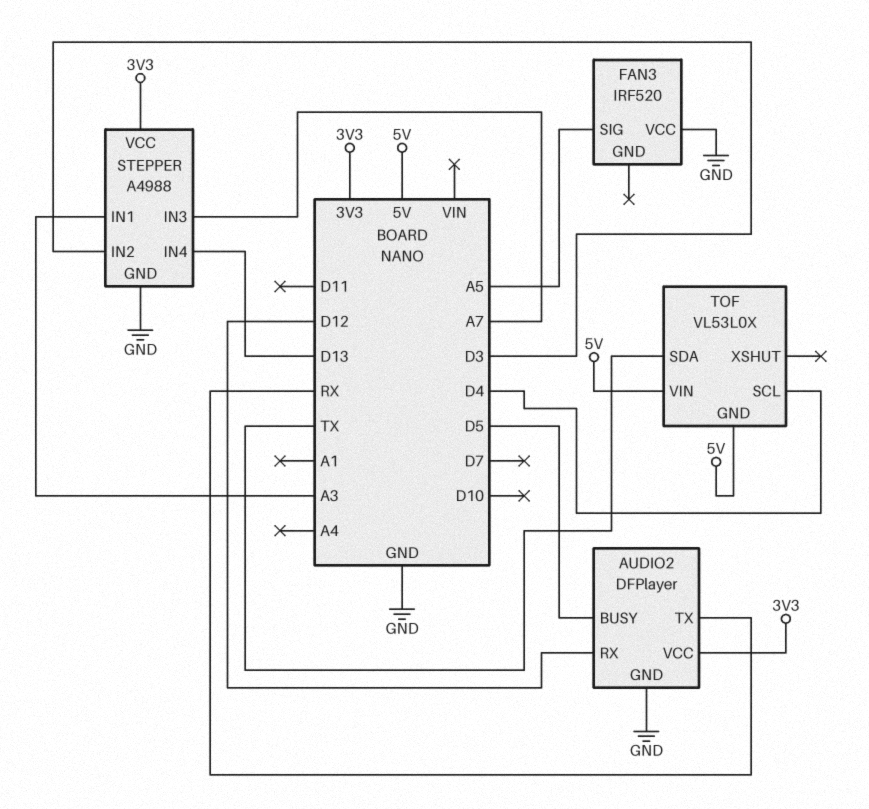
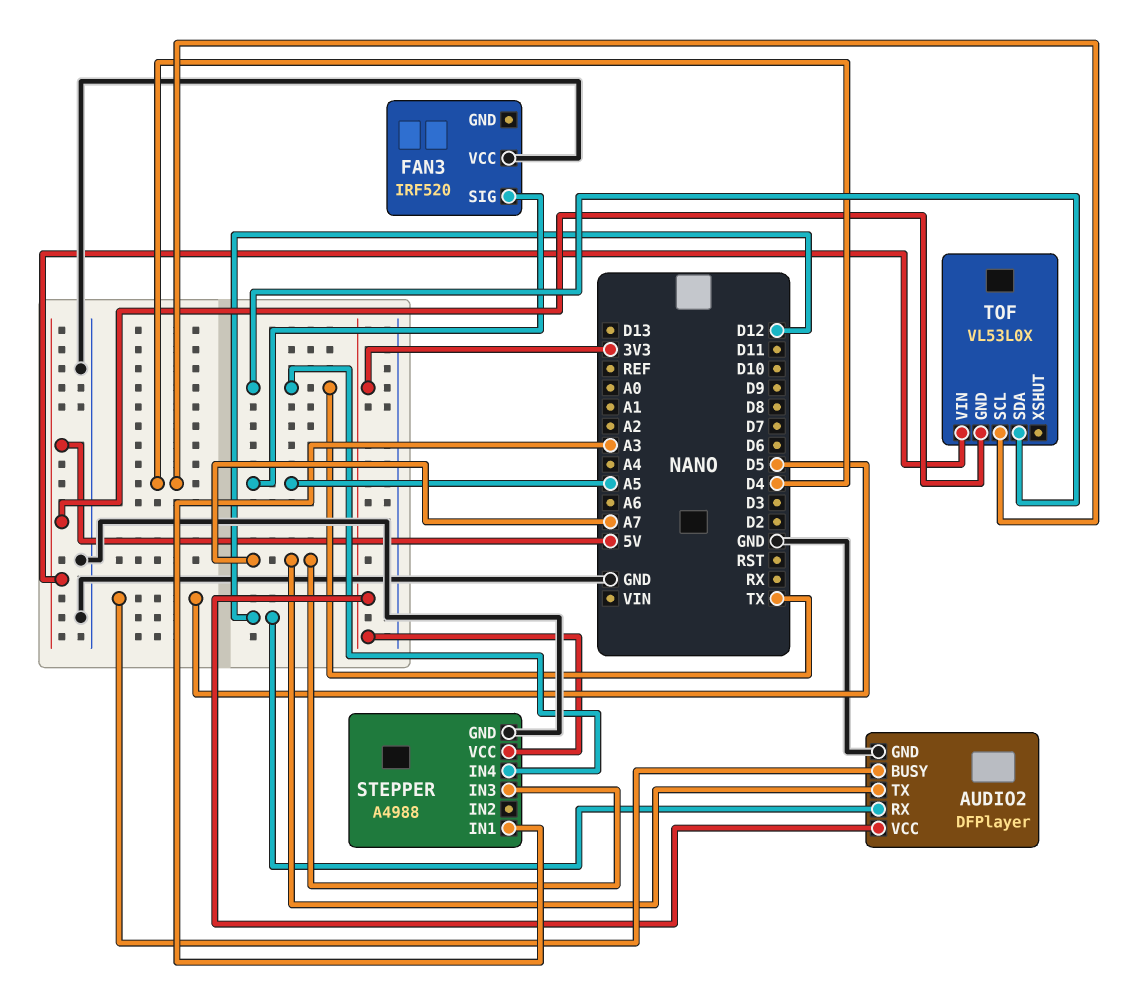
AUDIO2 pin TX: RX -> A7
STEPPER pin IN2: D3 -> none
STEPPER pin IN4: D13 -> TX

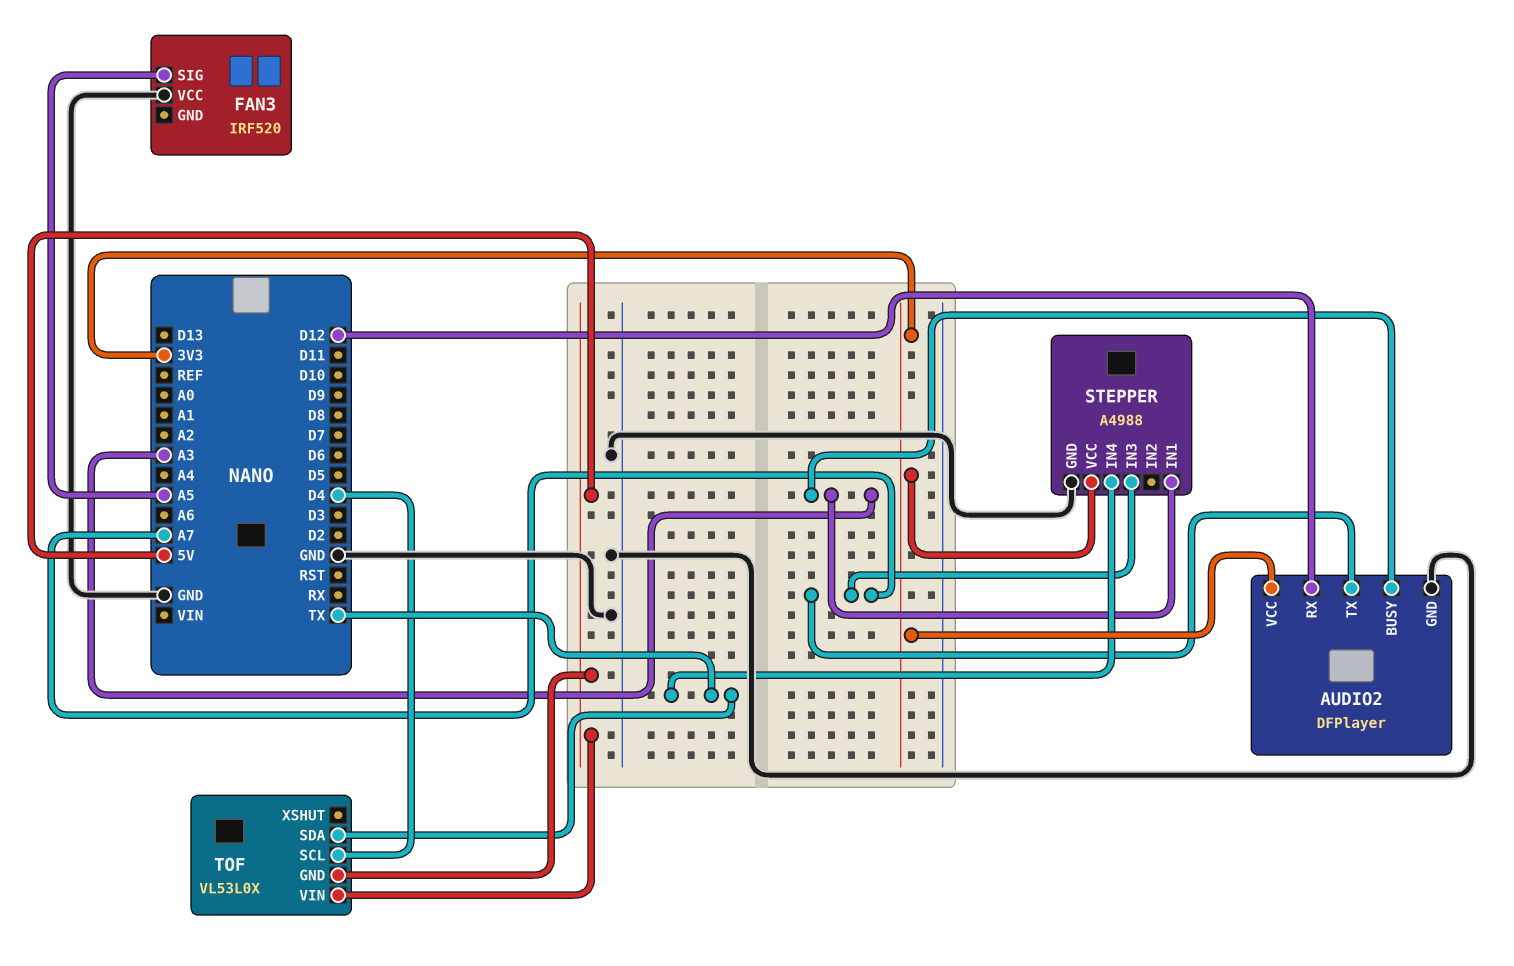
AUDIO2 pin BUSY: D5 -> A3

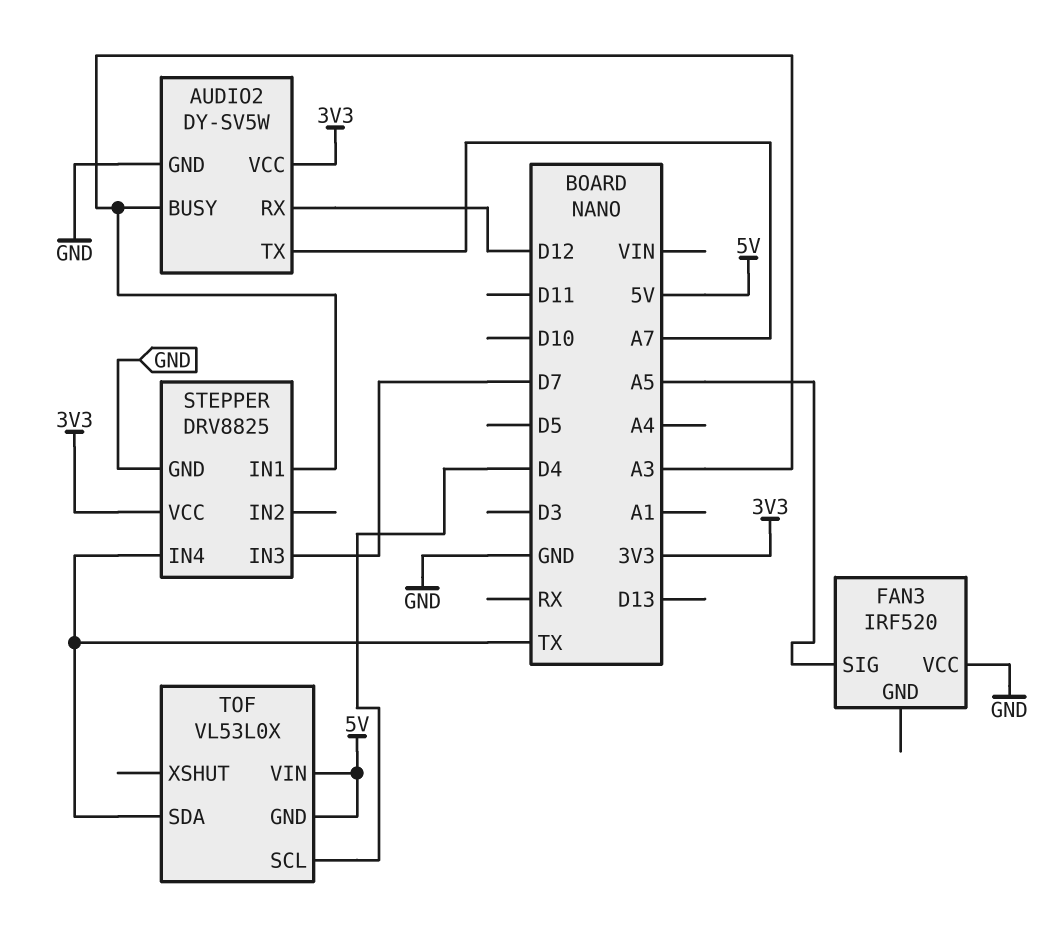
AUDIO2: DFPlayer -> DY-SV5W
STEPPER: A4988 -> DRV8825
STEPPER pin IN3: A7 -> D7

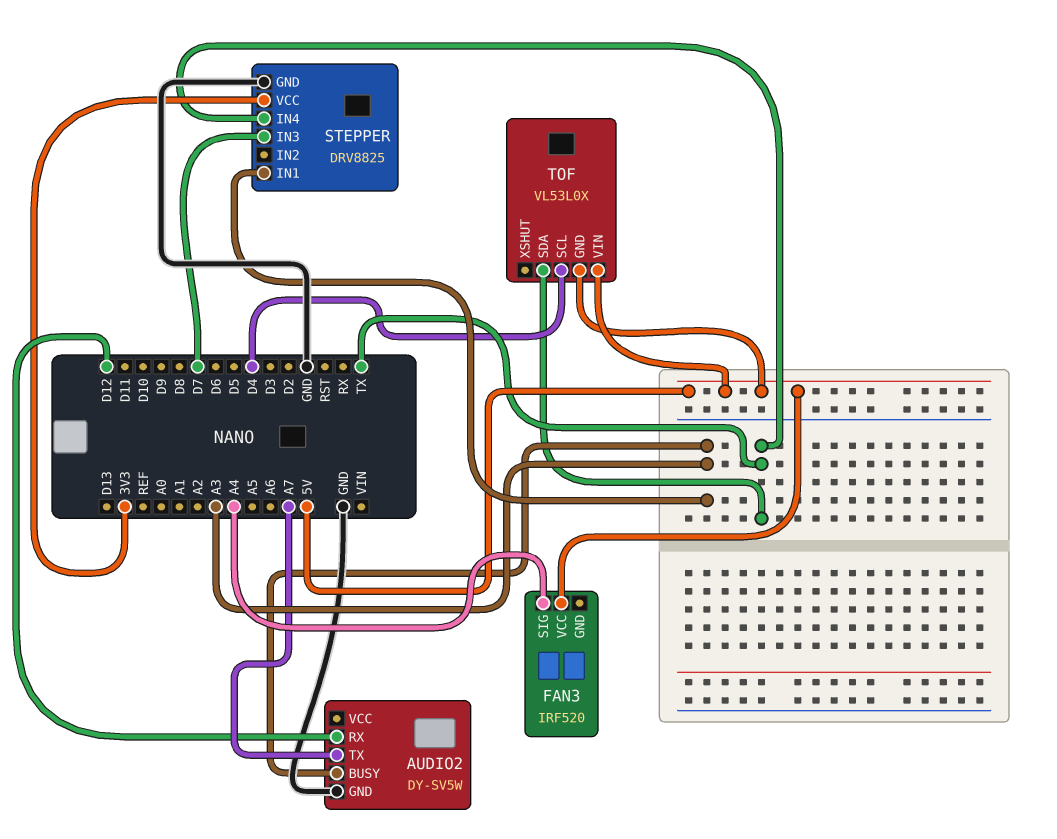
AUDIO2 pin VCC: 3V3 -> none
FAN3 pin SIG: A5 -> A4
FAN3 pin VCC: GND -> 5V

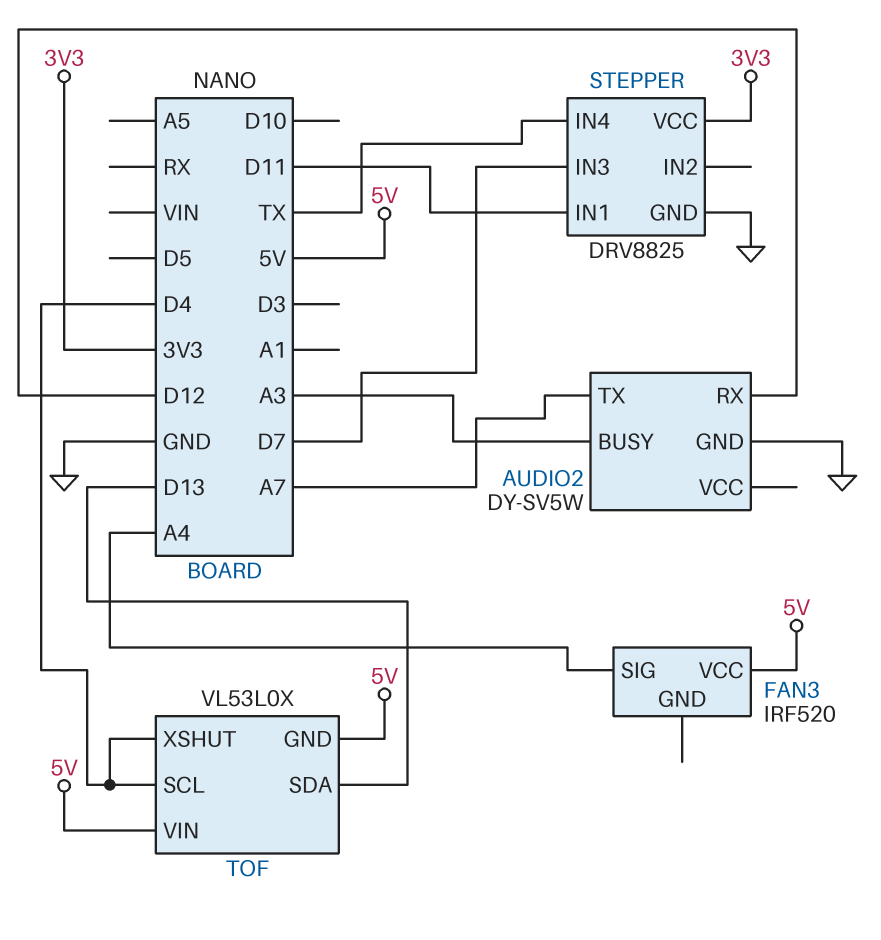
STEPPER pin IN1: A3 -> D11
TOF pin SDA: TX -> D13
TOF pin XSHUT: none -> D4

